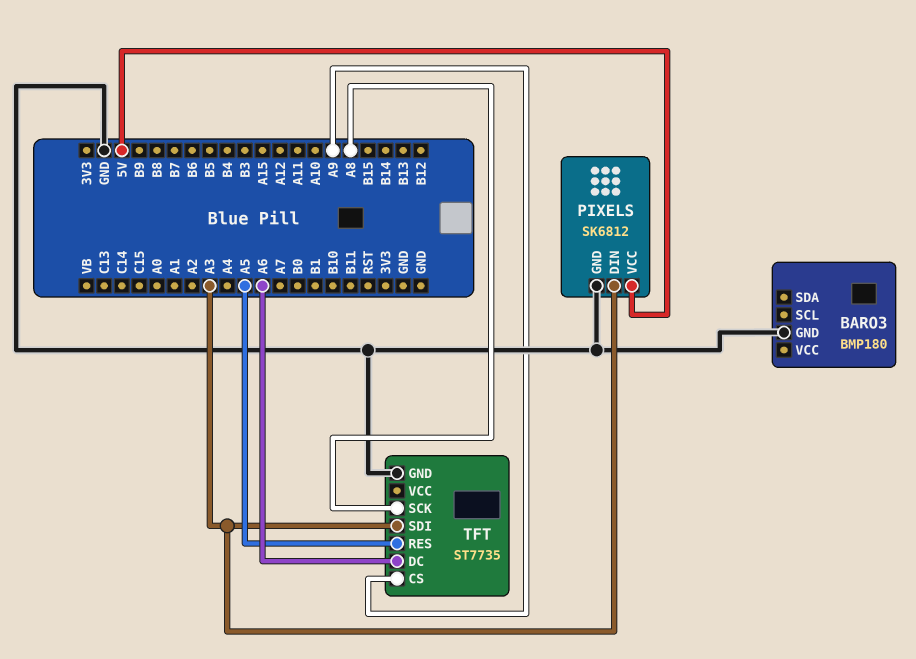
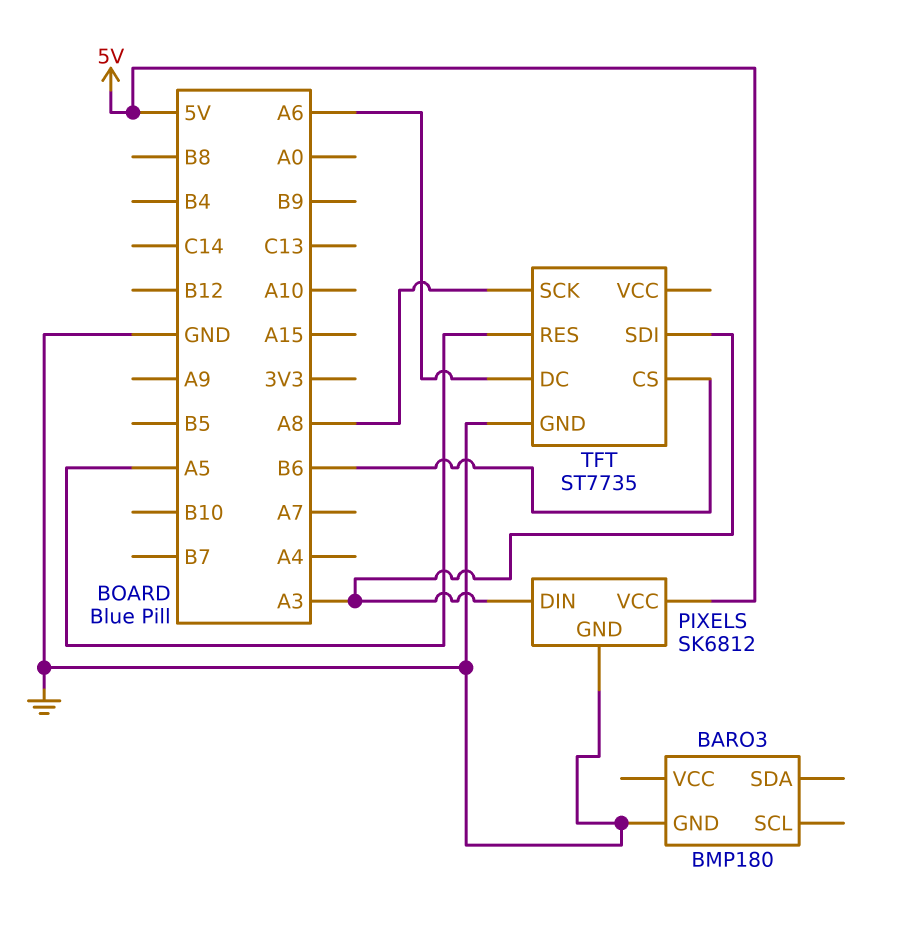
TFT pin CS: A9 -> B6

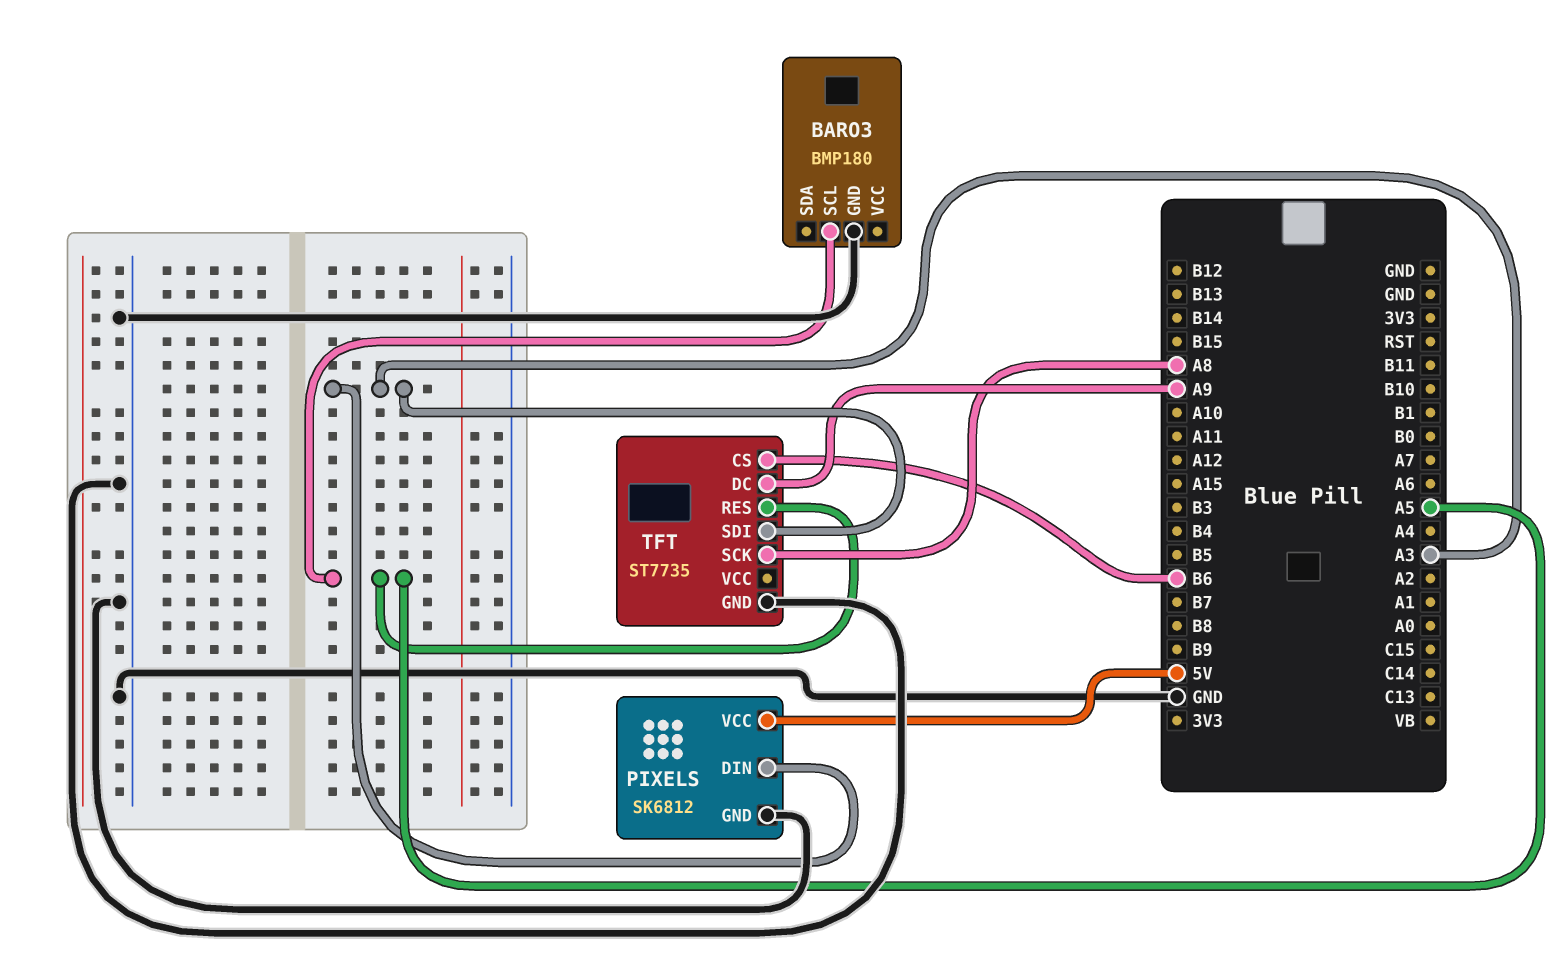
BARO3 pin SCL: none -> A5
TFT pin DC: A6 -> A9

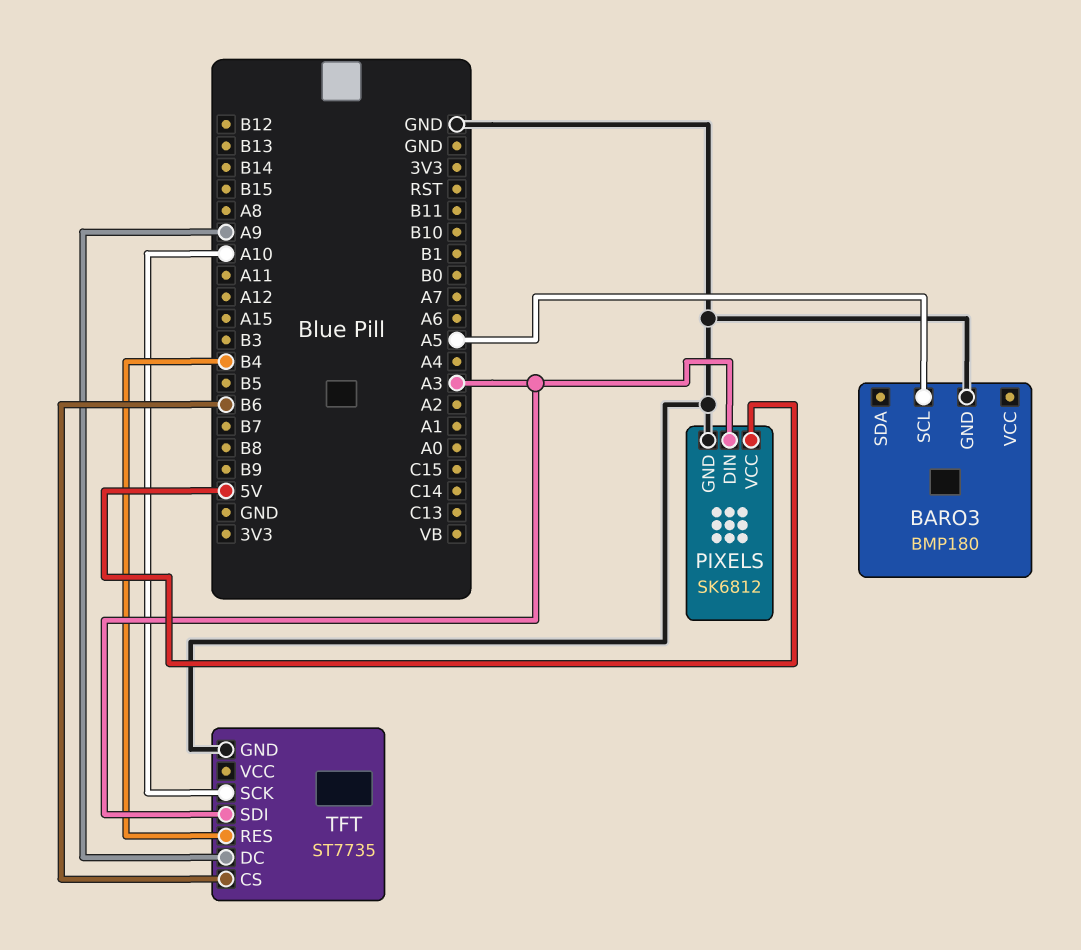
TFT pin RES: A5 -> B4
TFT pin SCK: A8 -> A10

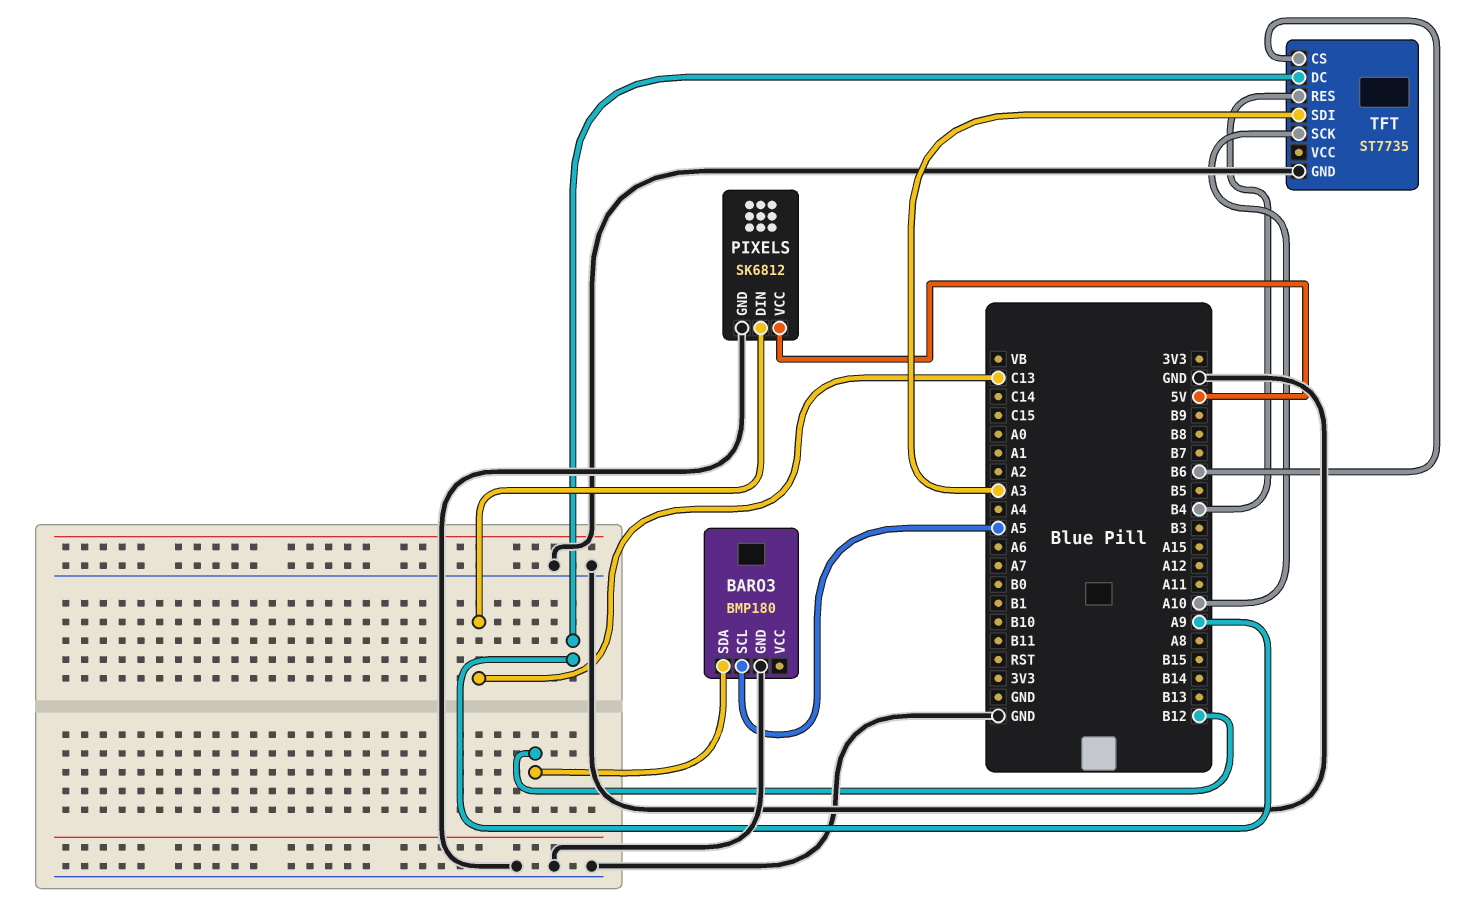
BARO3 pin SDA: none -> B12
PIXELS pin DIN: A3 -> C13

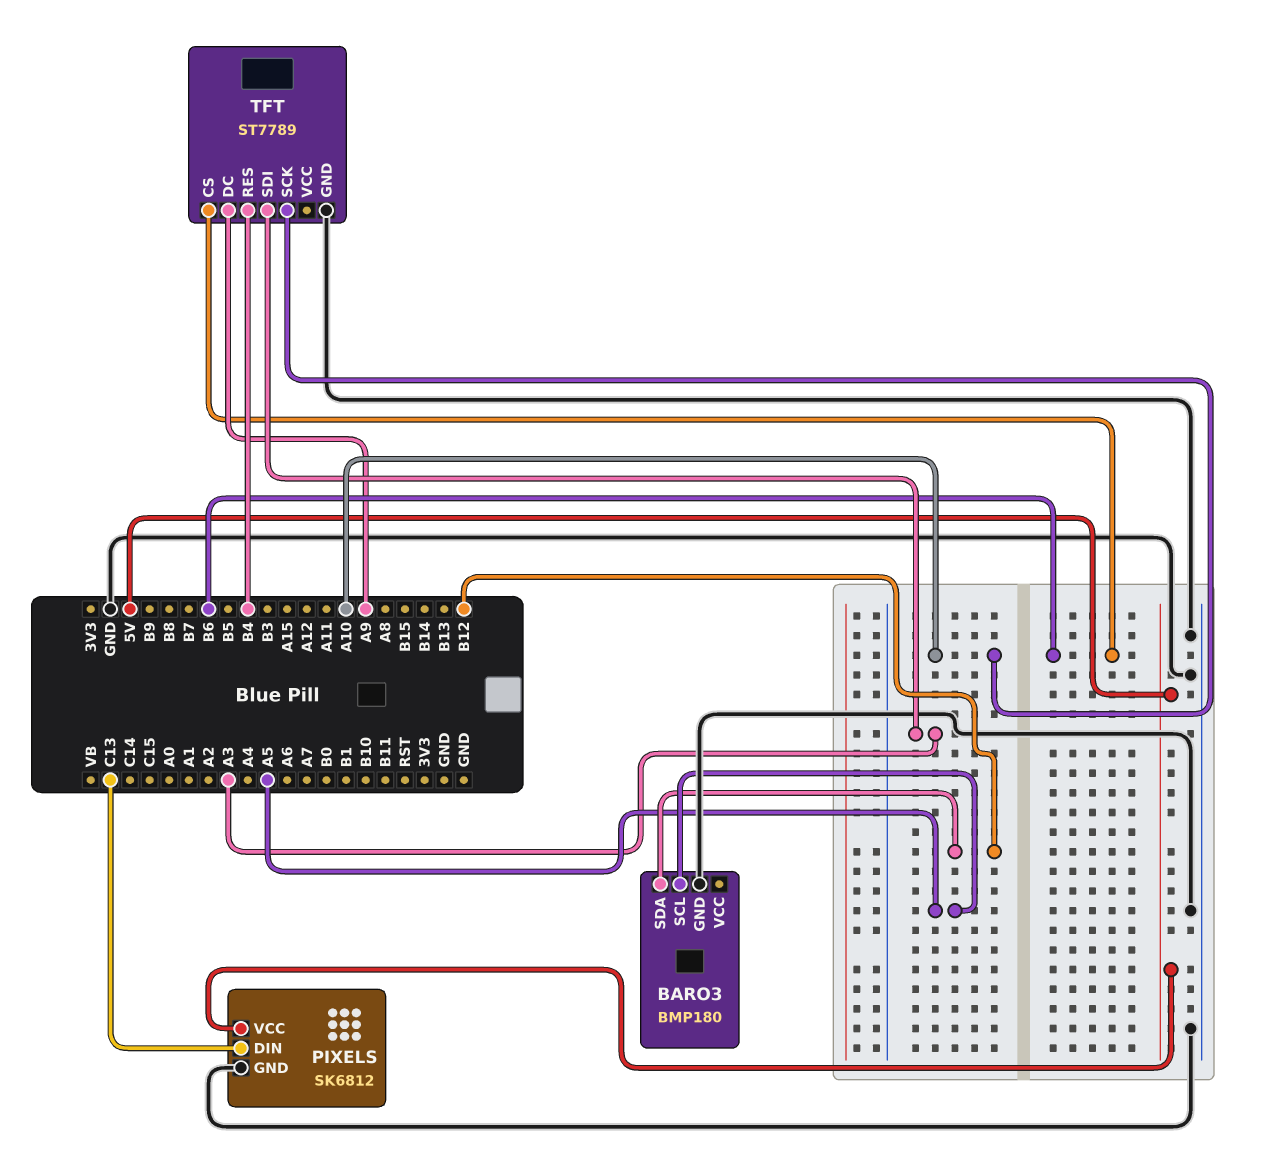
TFT: ST7735 -> ST7789

